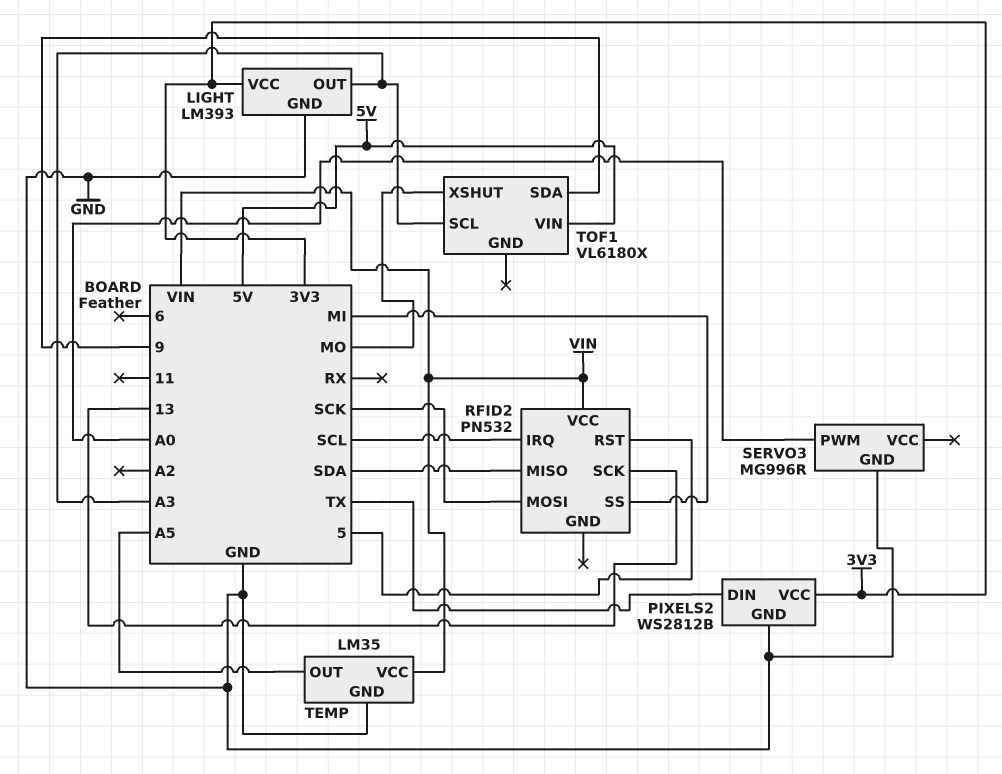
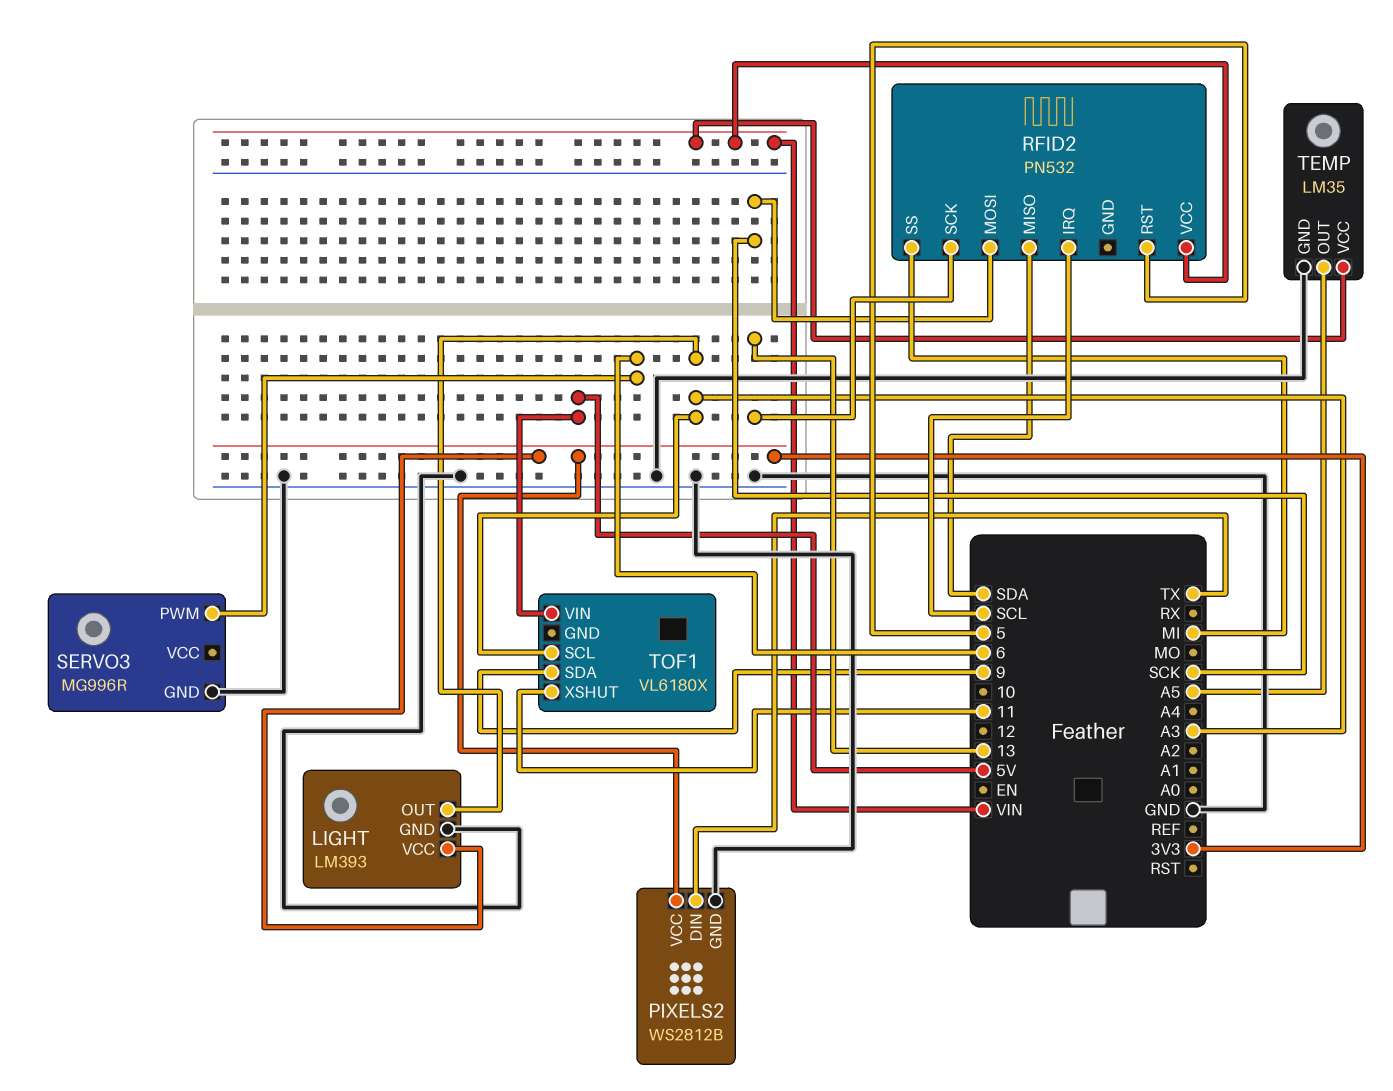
SERVO3 pin PWM: A0 -> 6
TOF1 pin XSHUT: MO -> 11

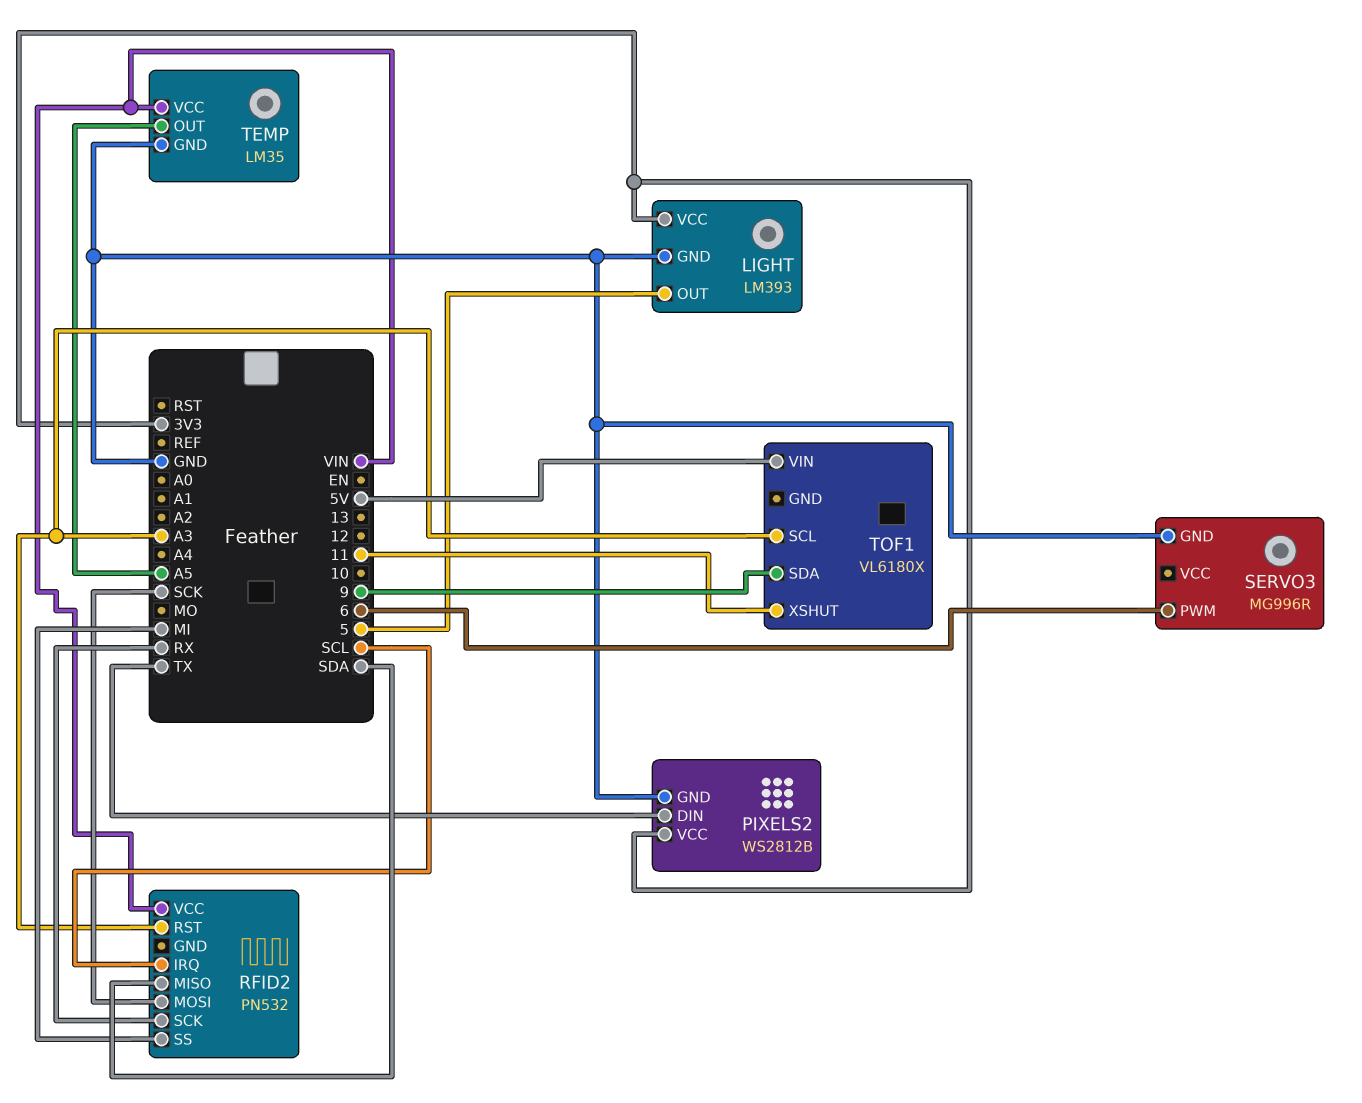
LIGHT pin OUT: A3 -> 5
RFID2 pin RST: 5 -> A3
RFID2 pin SCK: 13 -> RX

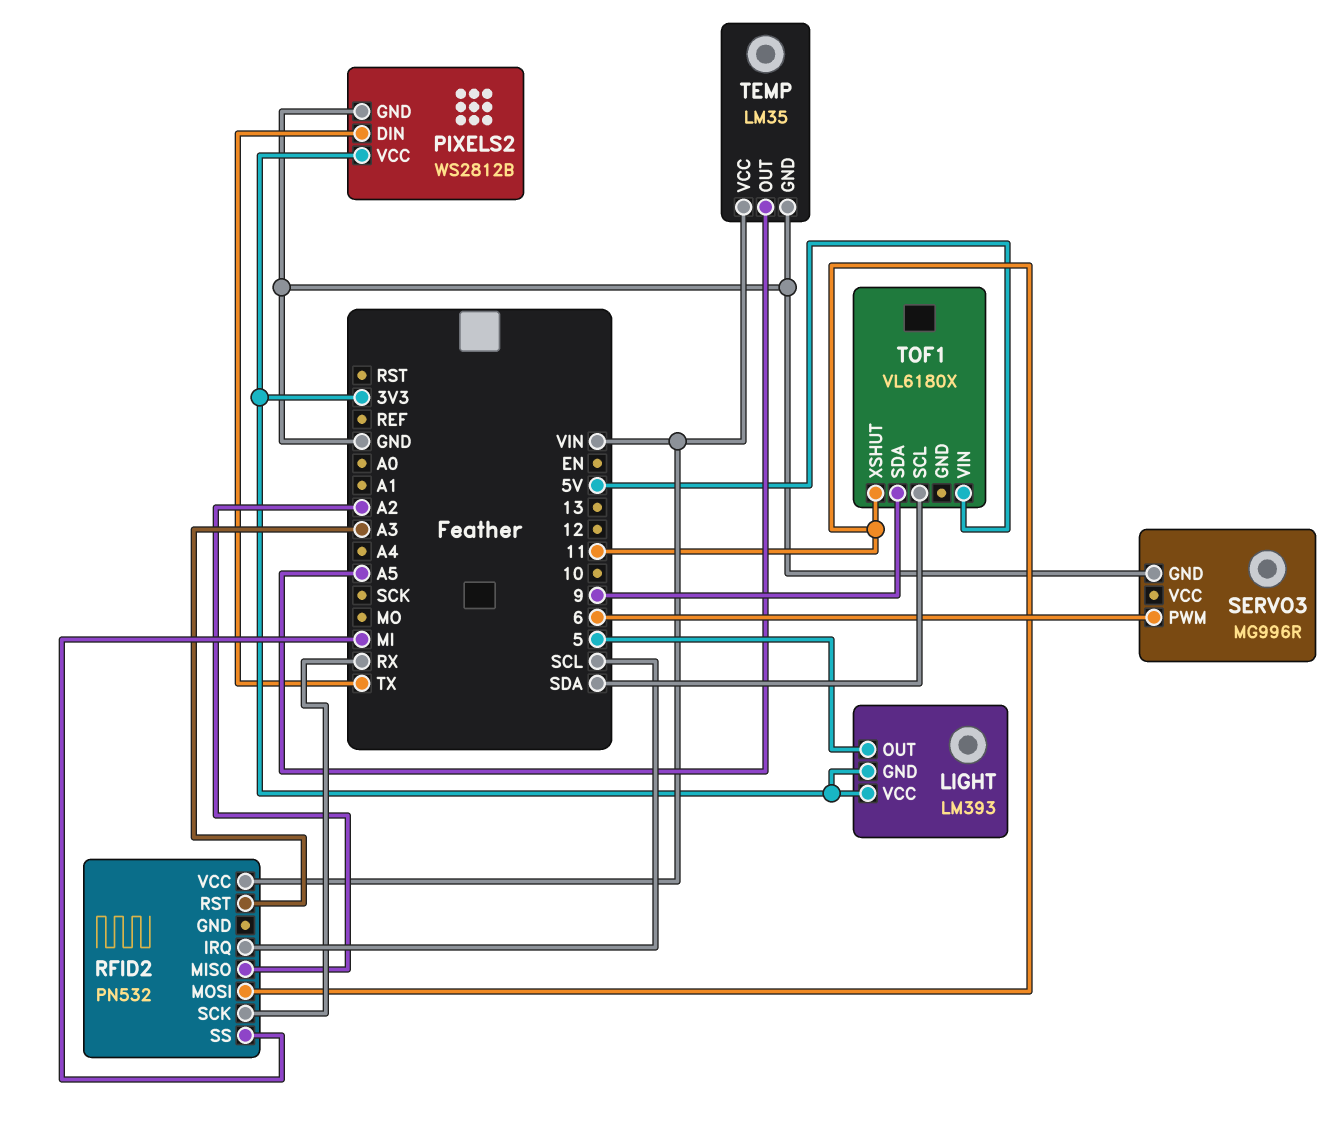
LIGHT pin GND: GND -> 3V3
RFID2 pin MISO: SDA -> A2
RFID2 pin MOSI: SCK -> 11
TOF1 pin SCL: A3 -> SDA

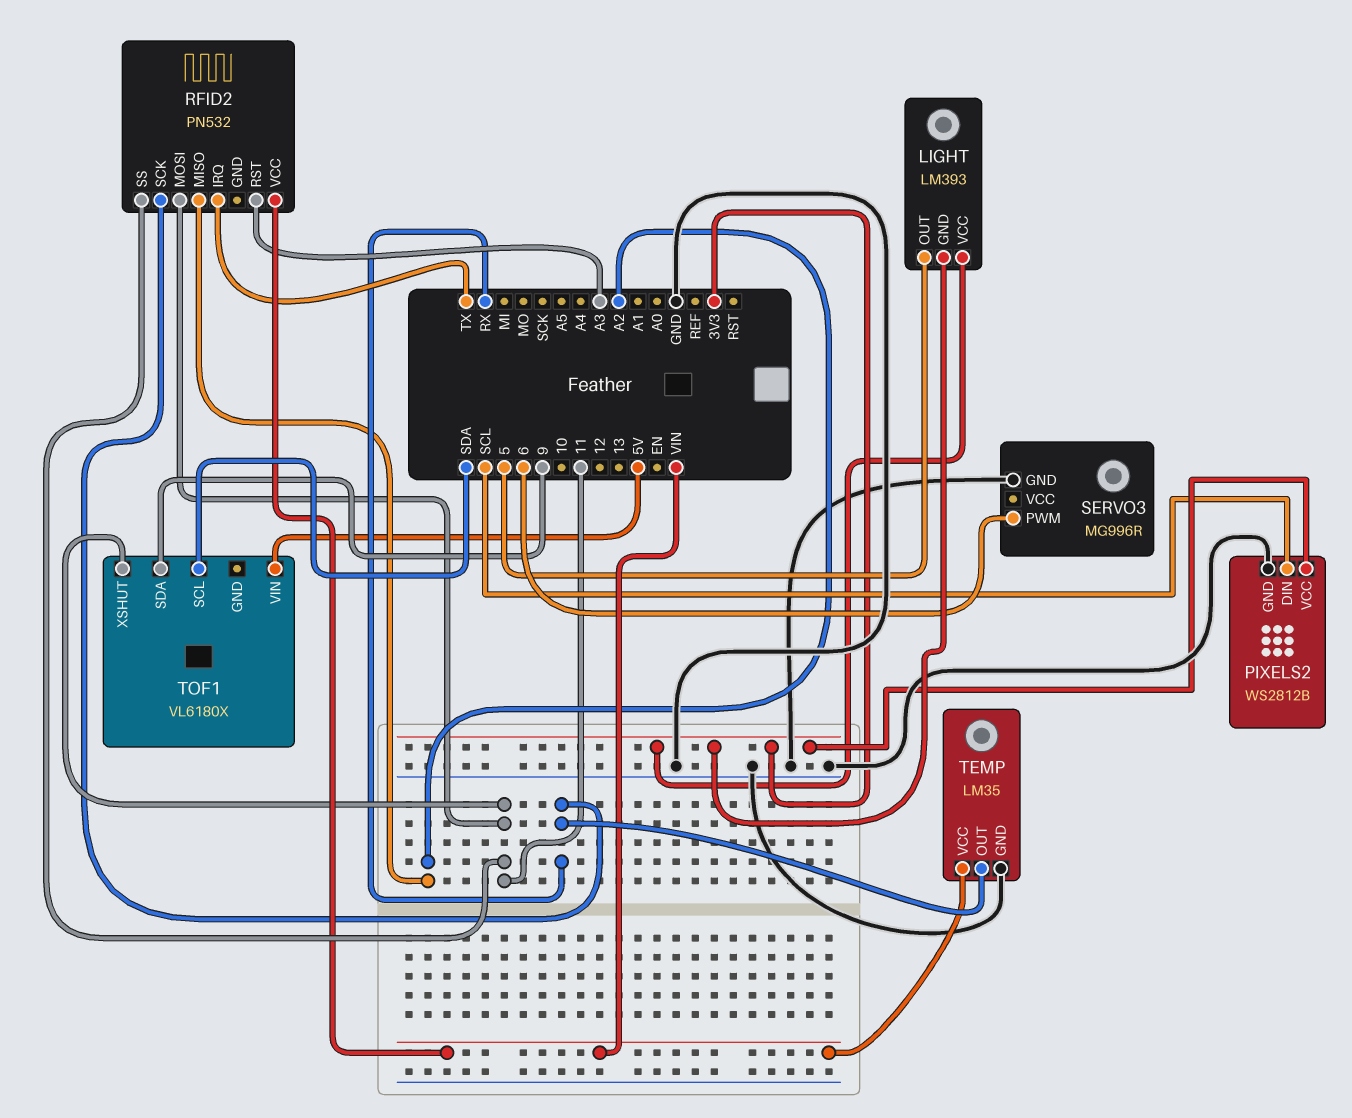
PIXELS2 pin DIN: TX -> SCL
RFID2 pin IRQ: SCL -> TX
RFID2 pin SS: MI -> 11
TEMP pin OUT: A5 -> RX

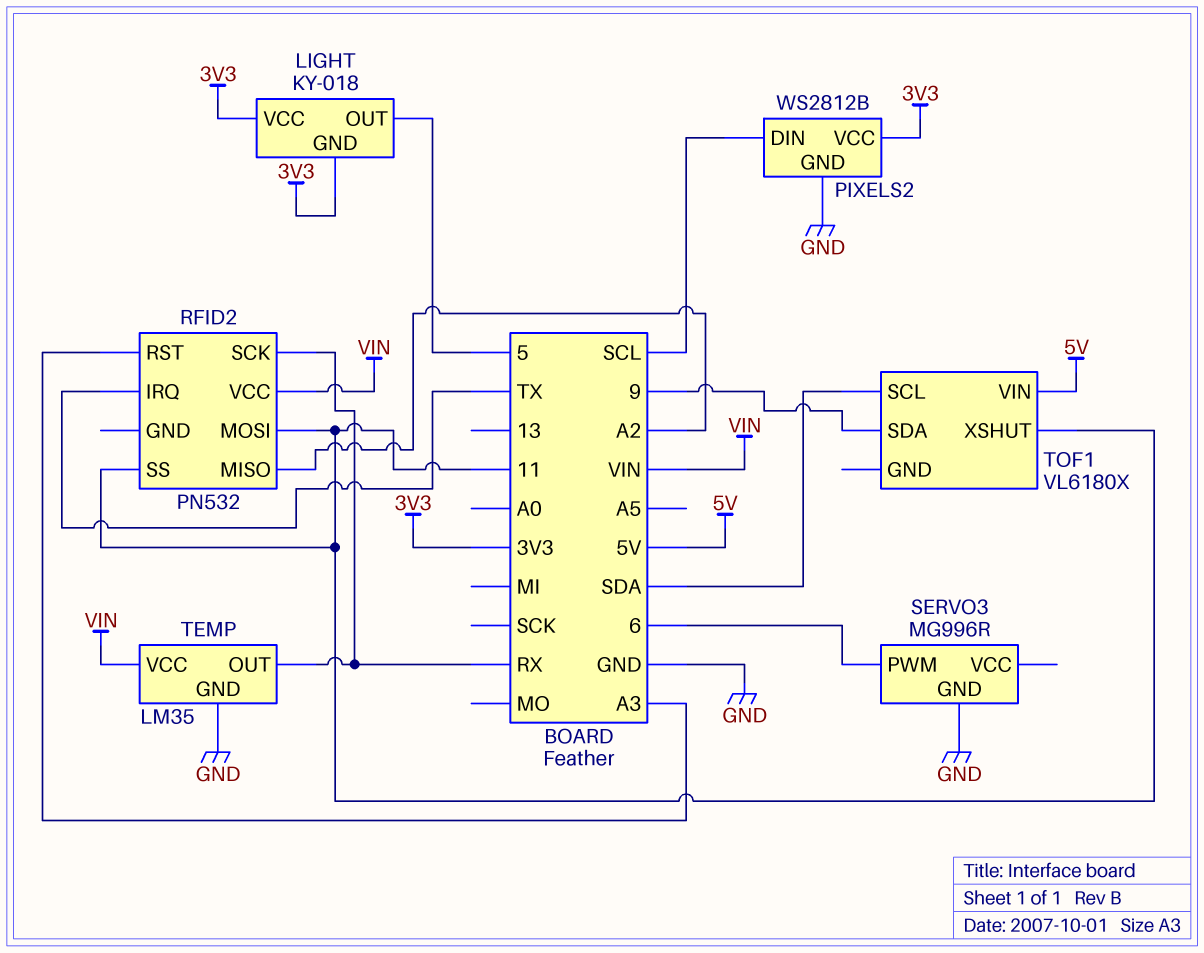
LIGHT: LM393 -> KY-018

